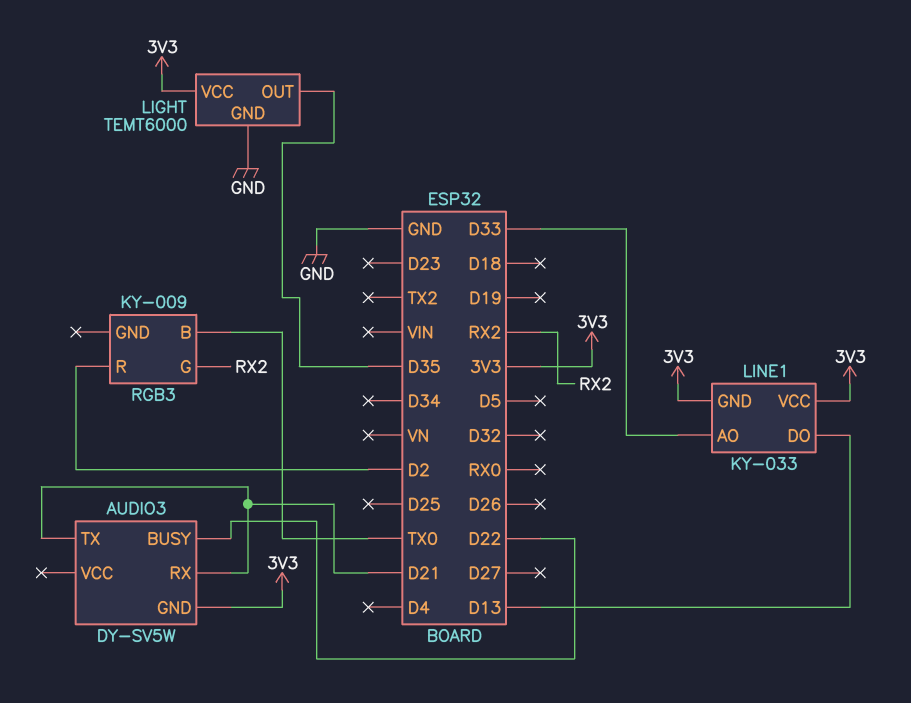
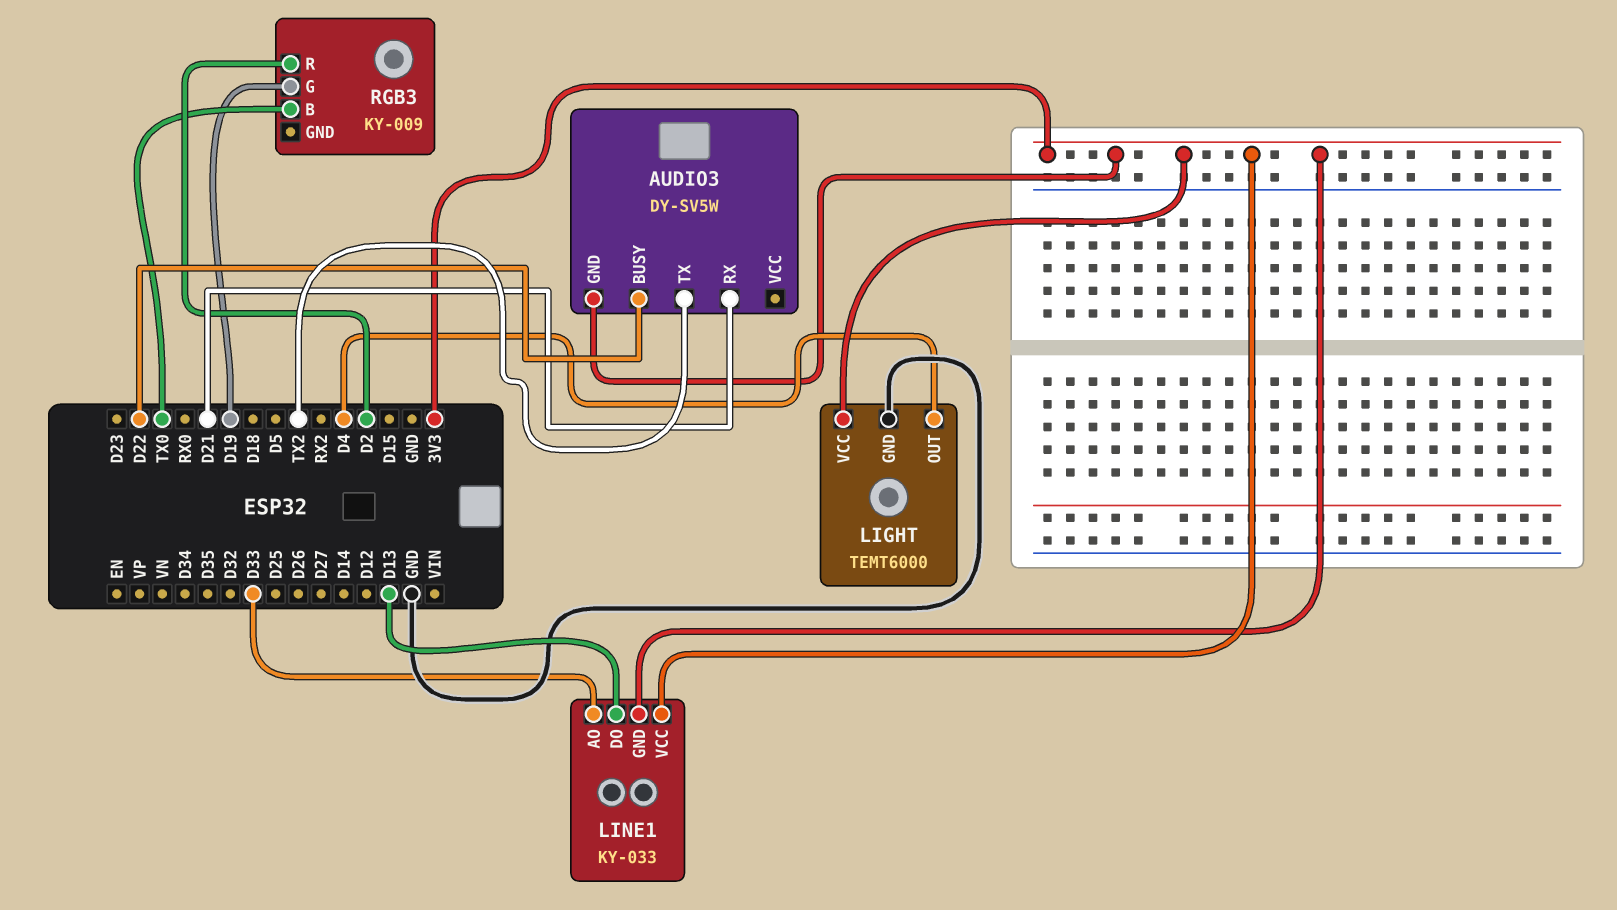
AUDIO3 pin TX: D21 -> TX2
LIGHT pin OUT: D35 -> D4
RGB3 pin G: RX2 -> D19

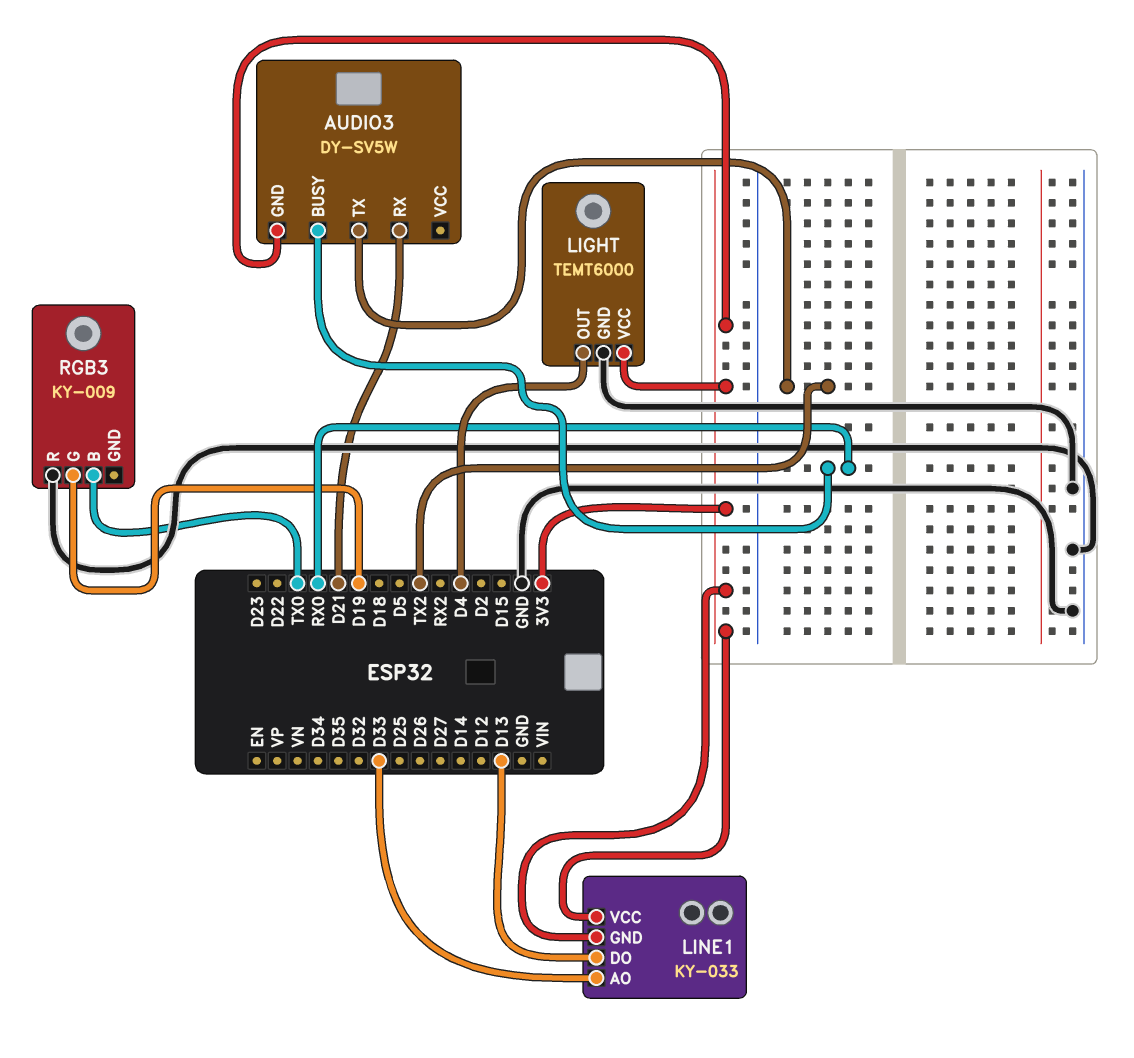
AUDIO3 pin BUSY: D22 -> RX0
RGB3 pin R: D2 -> GND

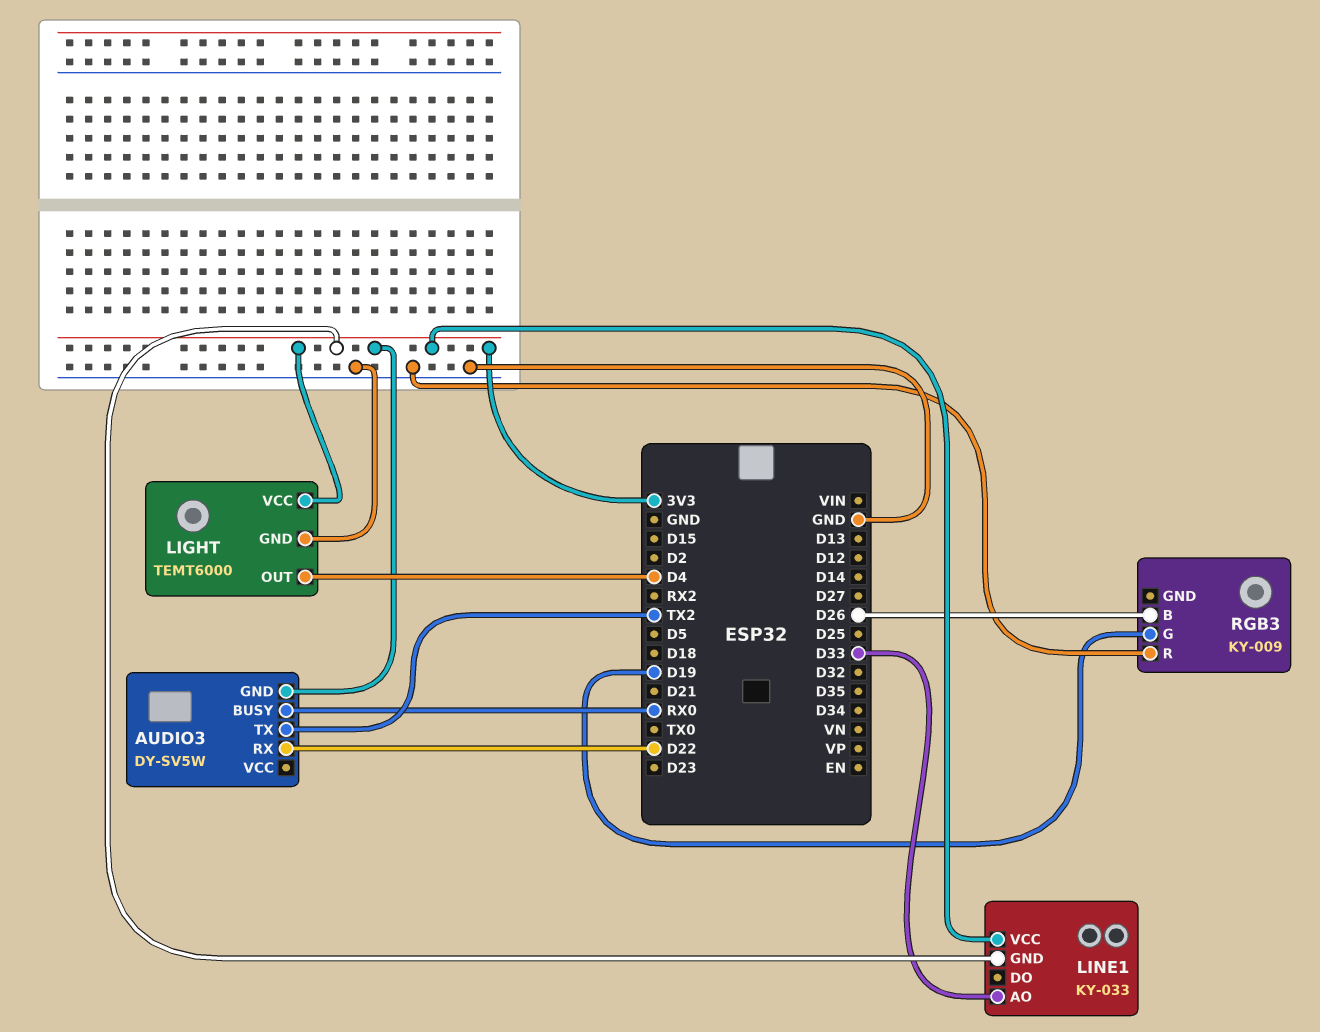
AUDIO3 pin RX: D21 -> D22
LINE1 pin DO: D13 -> none
RGB3 pin B: TX0 -> D26

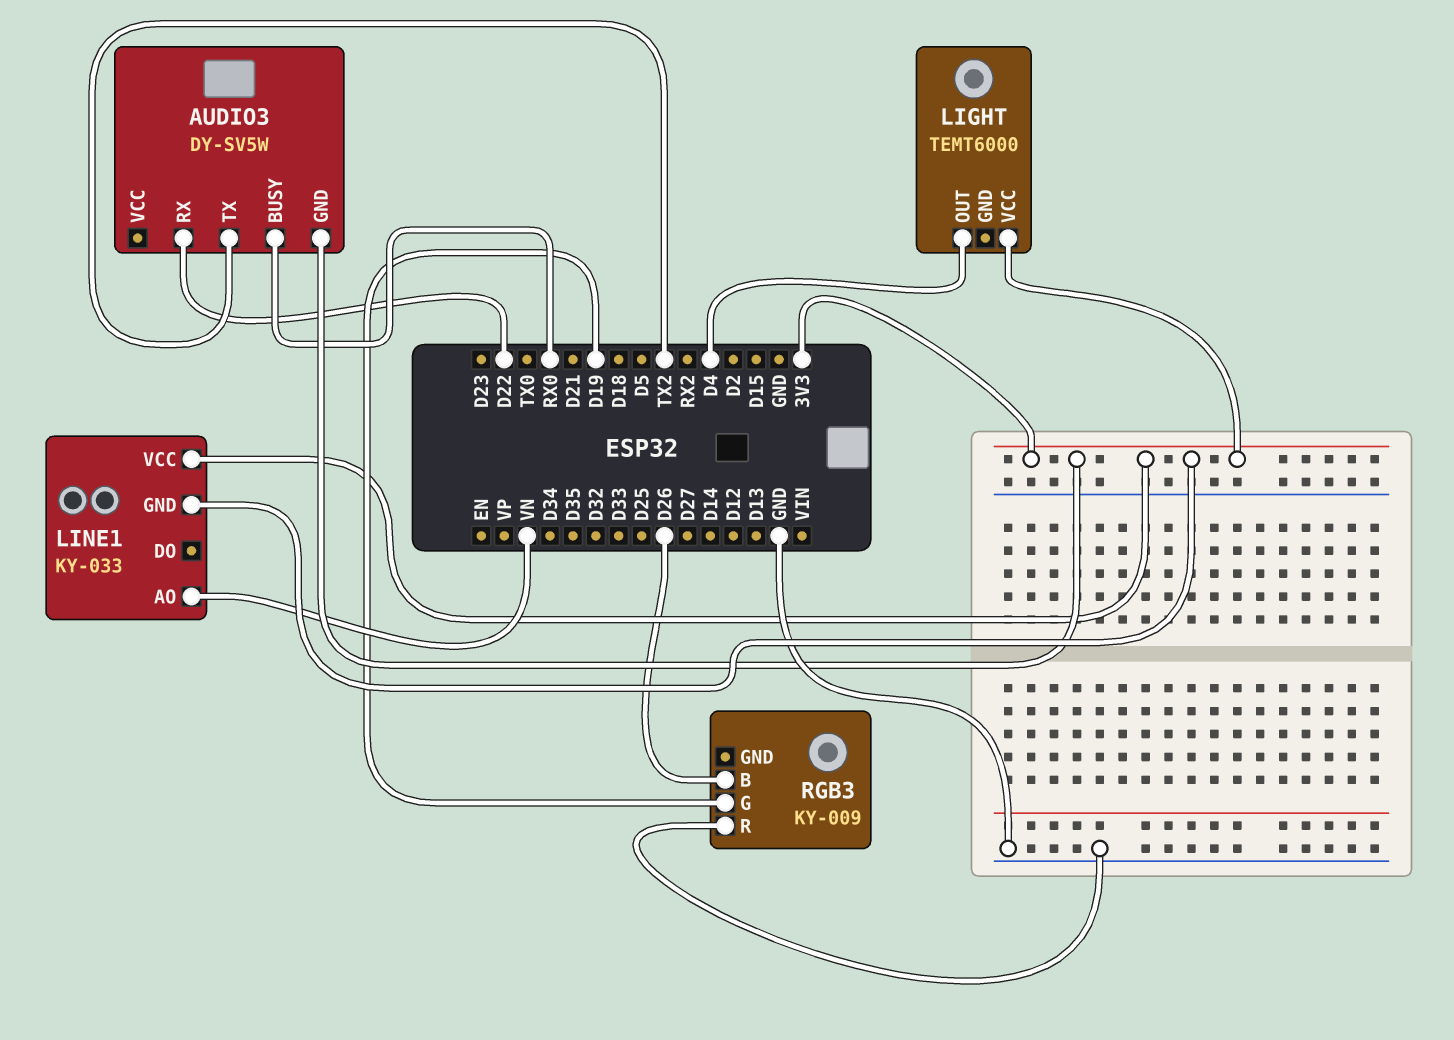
LIGHT pin GND: GND -> none
LINE1 pin AO: D33 -> VN

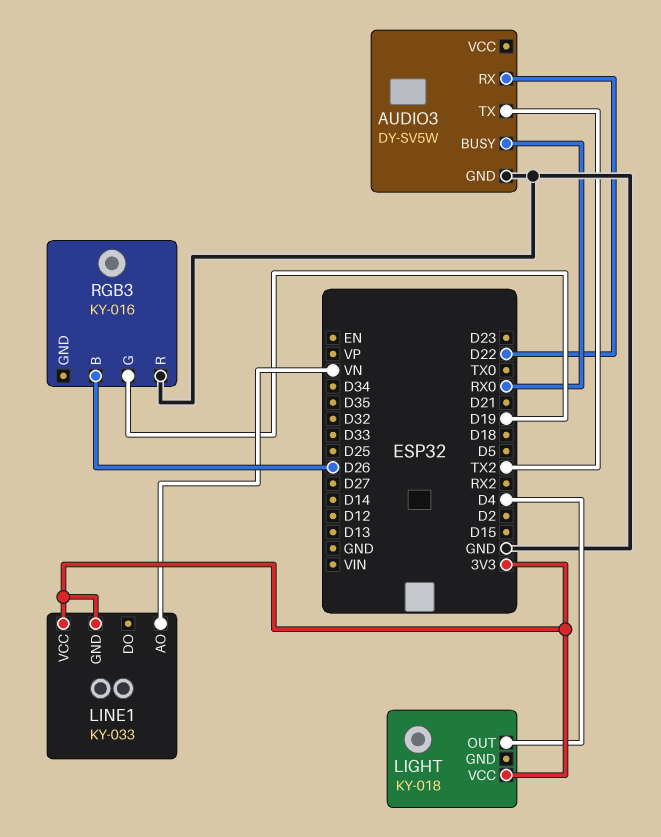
AUDIO3 pin GND: 3V3 -> GND
LIGHT: TEMT6000 -> KY-018
RGB3: KY-009 -> KY-016

